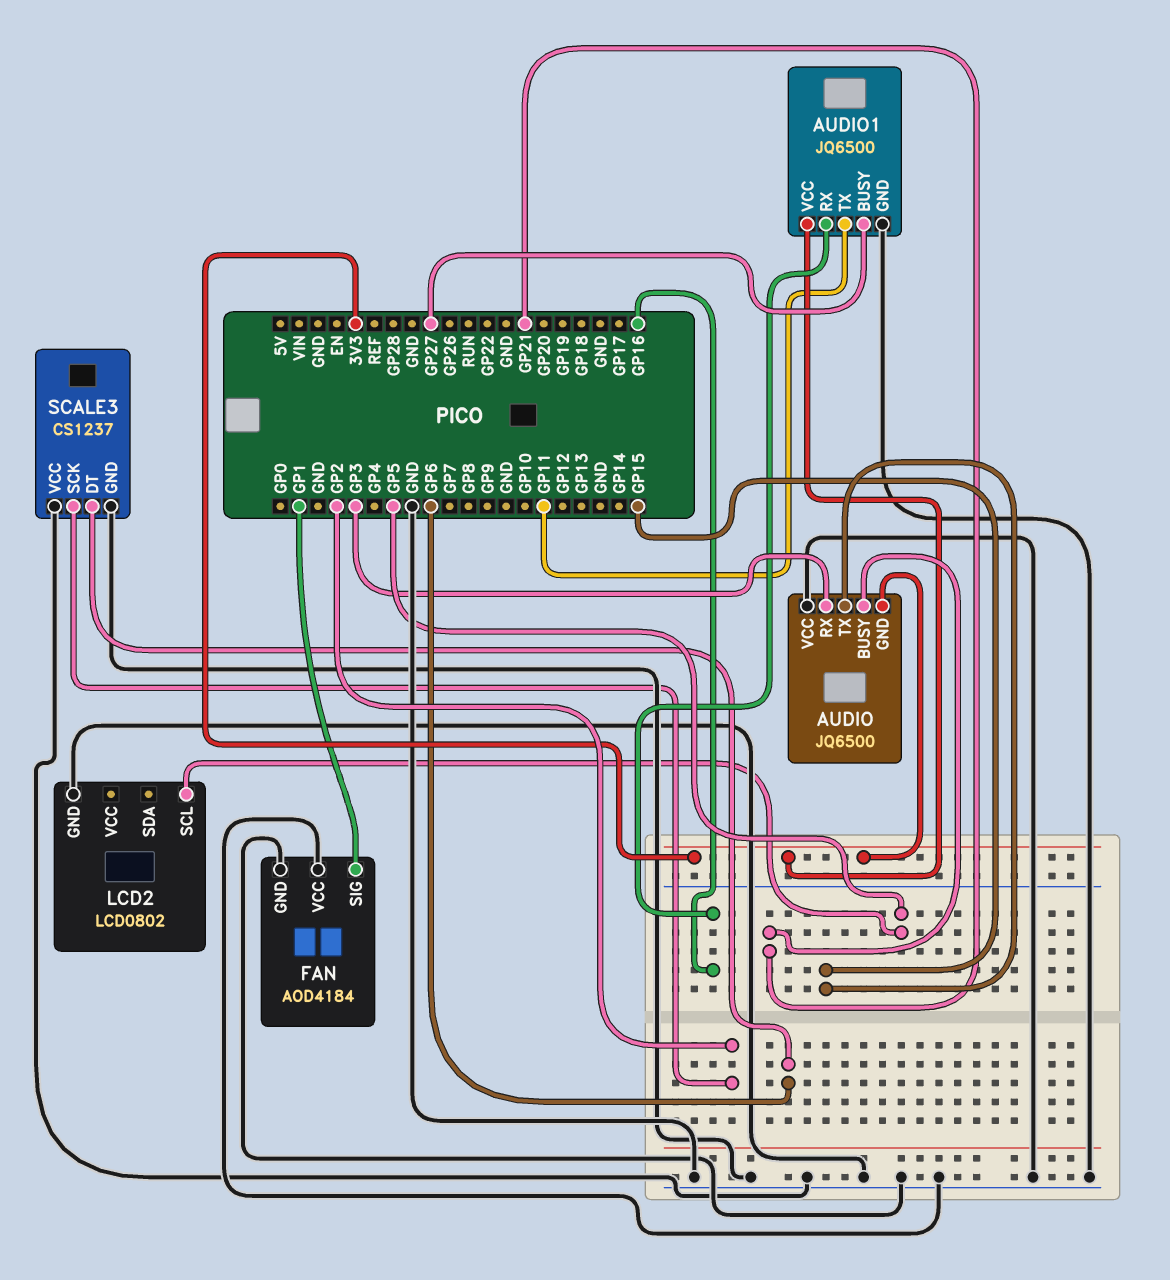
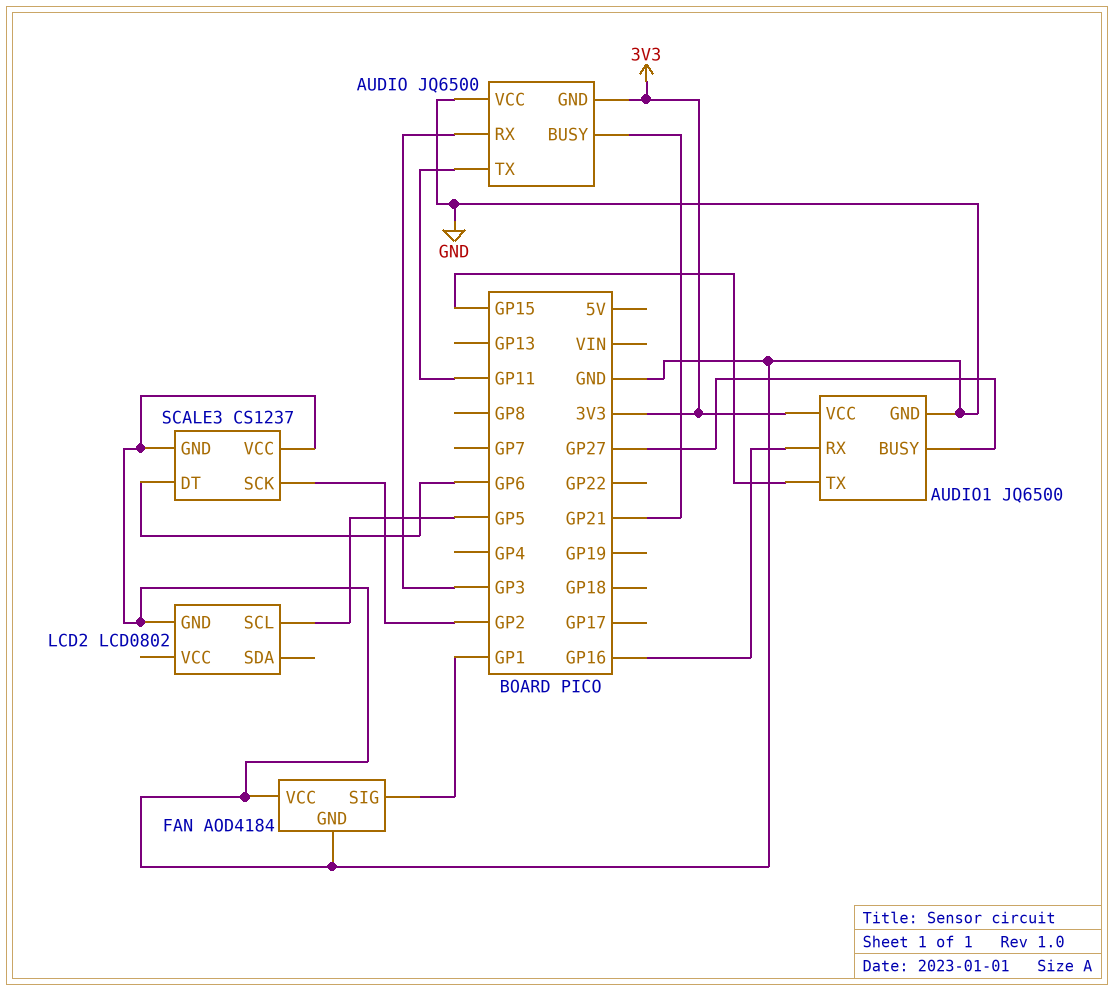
AUDIO pin TX: GP15 -> GP11
AUDIO1 pin TX: GP11 -> GP15

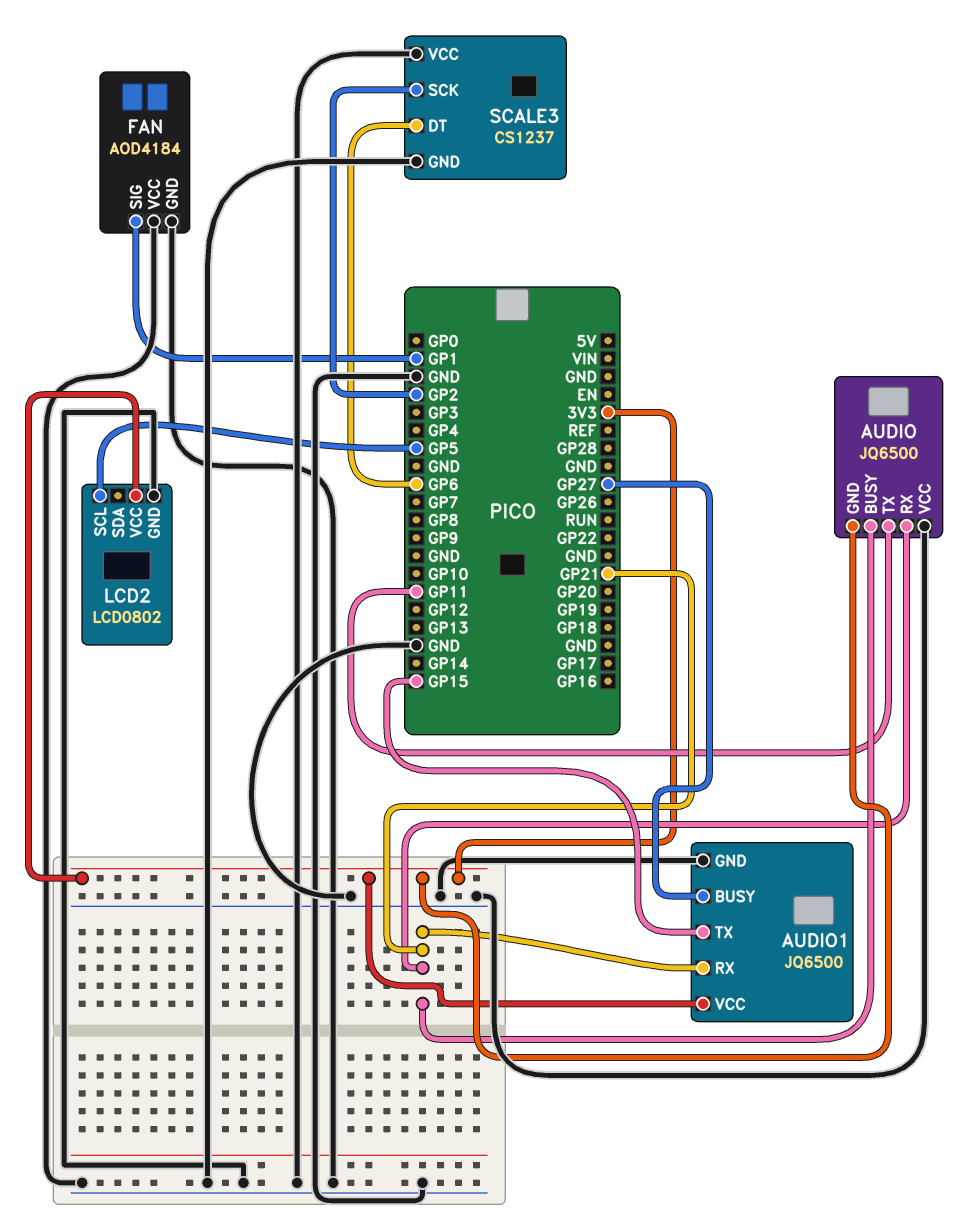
AUDIO pin RX: GP3 -> GP21
AUDIO1 pin RX: GP16 -> GP21
LCD2 pin VCC: none -> 3V3

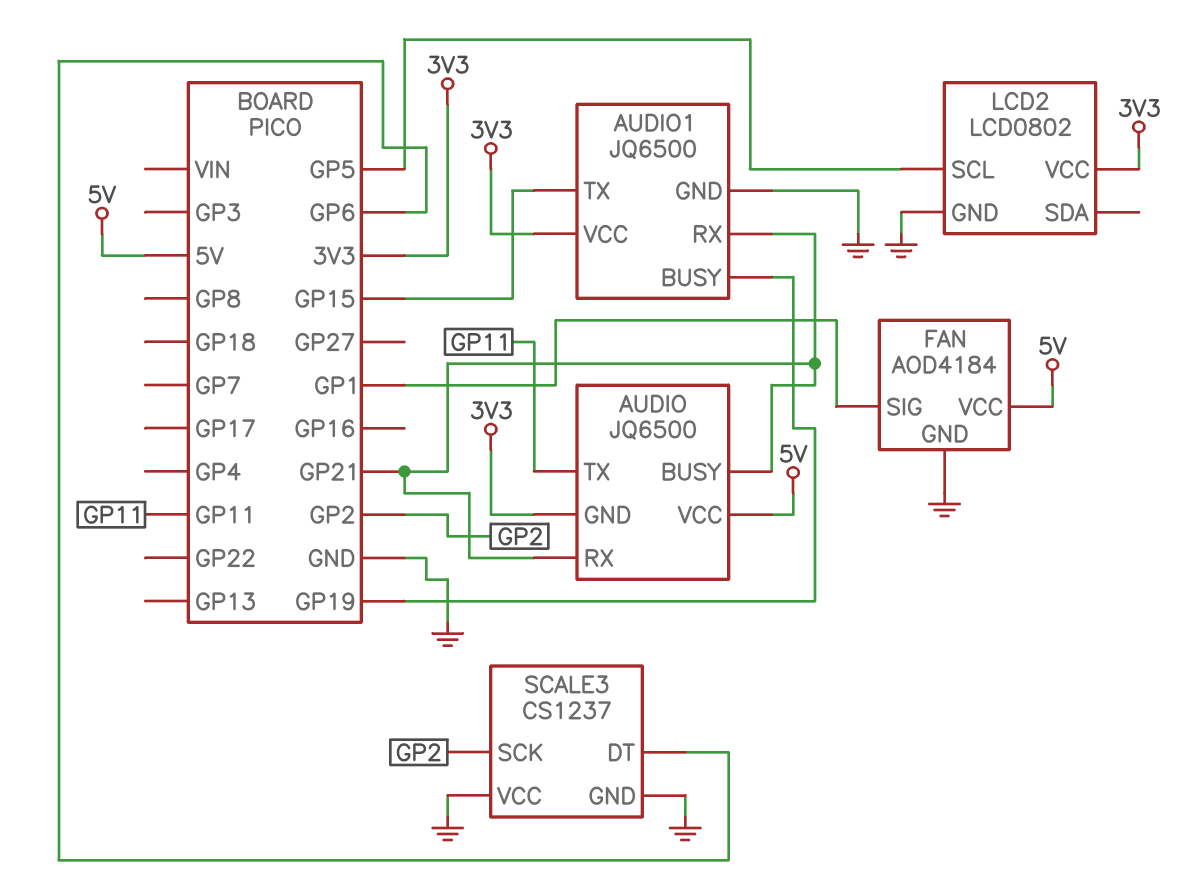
AUDIO pin VCC: GND -> 5V
AUDIO1 pin BUSY: GP27 -> GP19
FAN pin VCC: GND -> 5V

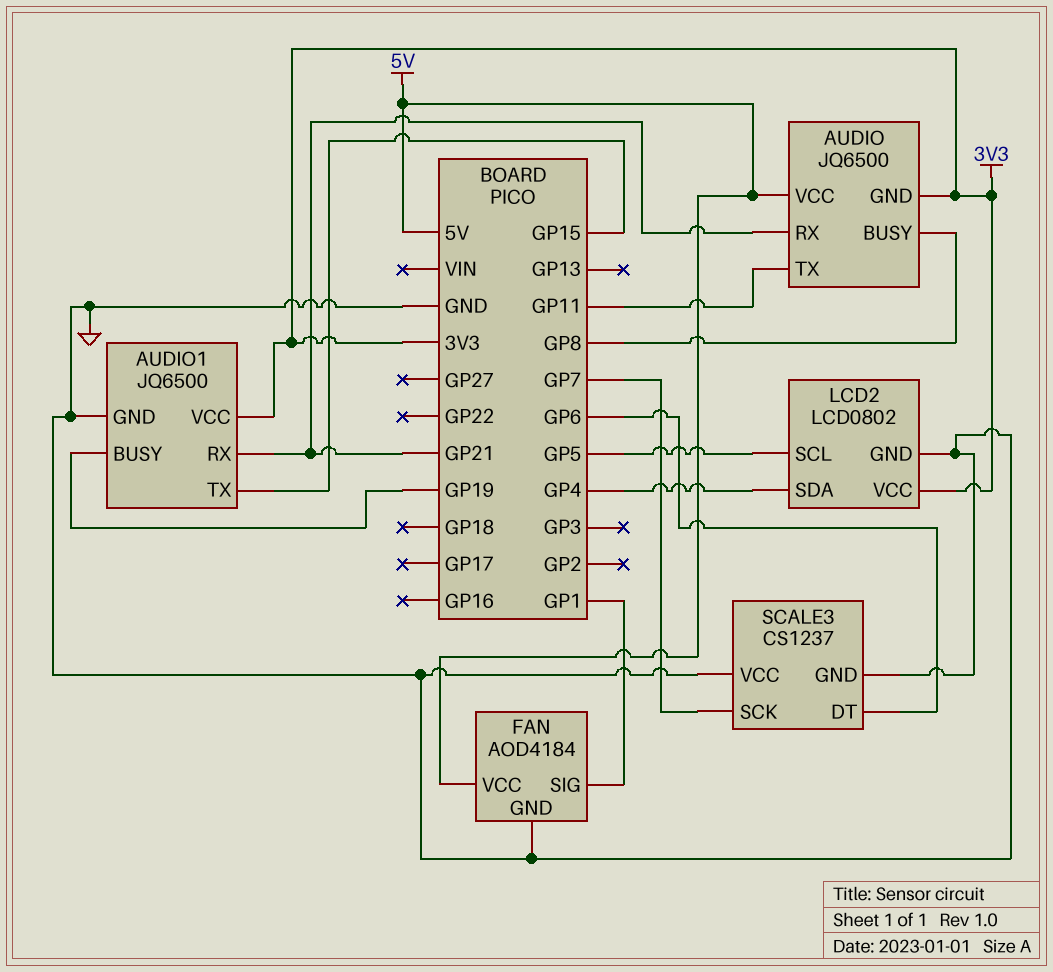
AUDIO pin BUSY: GP21 -> GP8
LCD2 pin SDA: none -> GP4
SCALE3 pin SCK: GP2 -> GP7

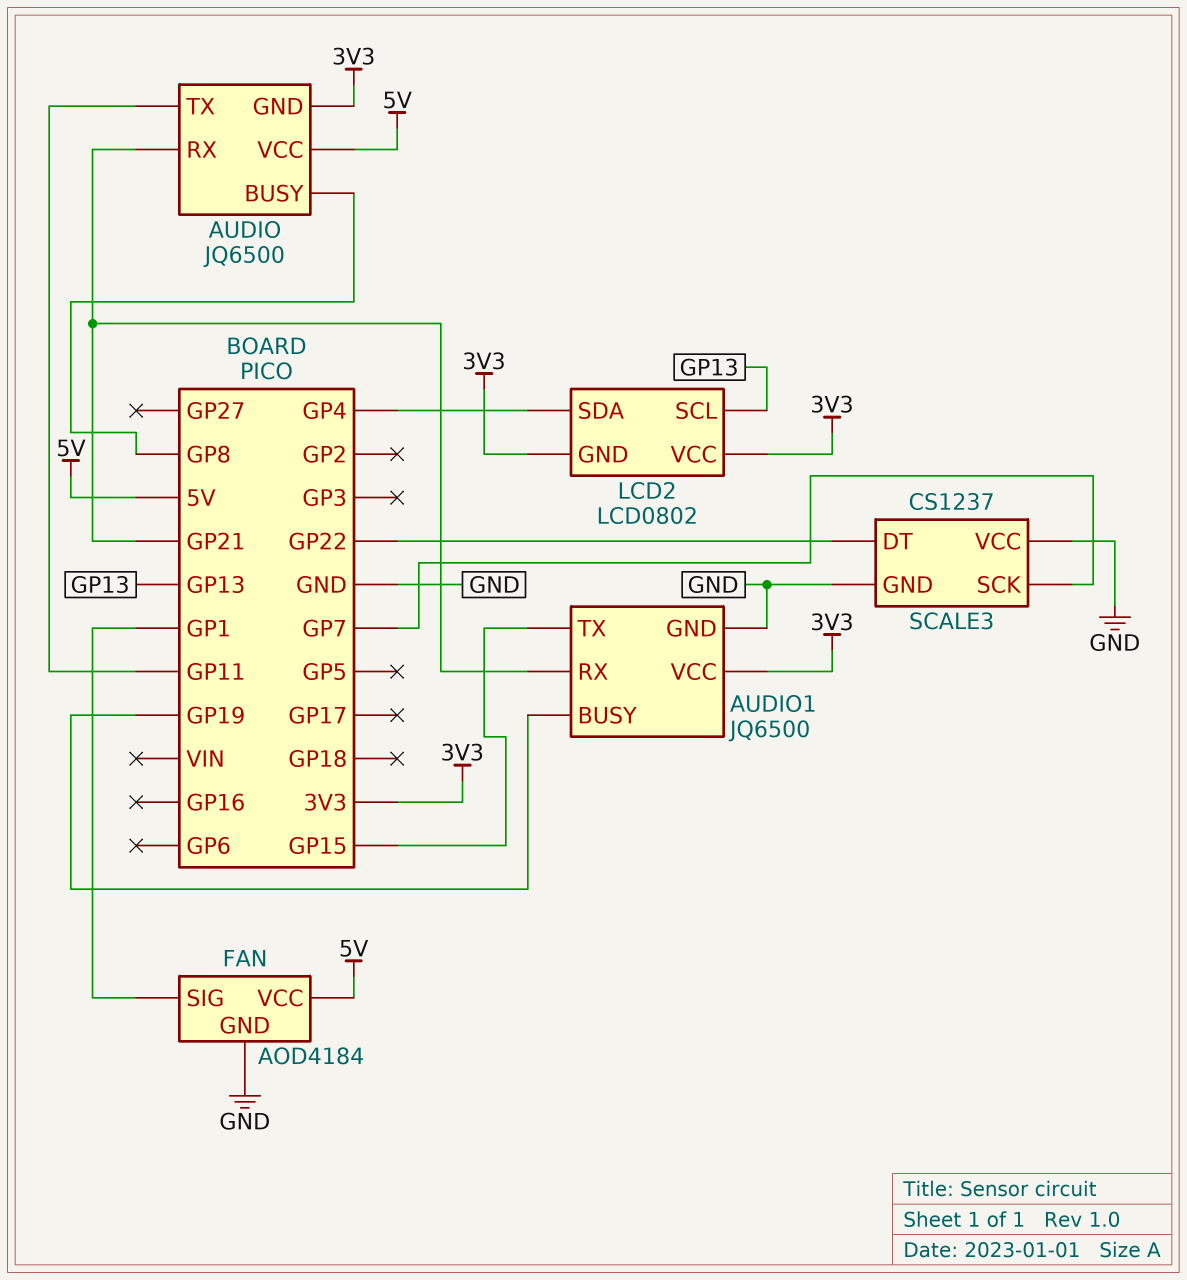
LCD2 pin GND: GND -> 3V3
LCD2 pin SCL: GP5 -> GP13
SCALE3 pin DT: GP6 -> GP22

